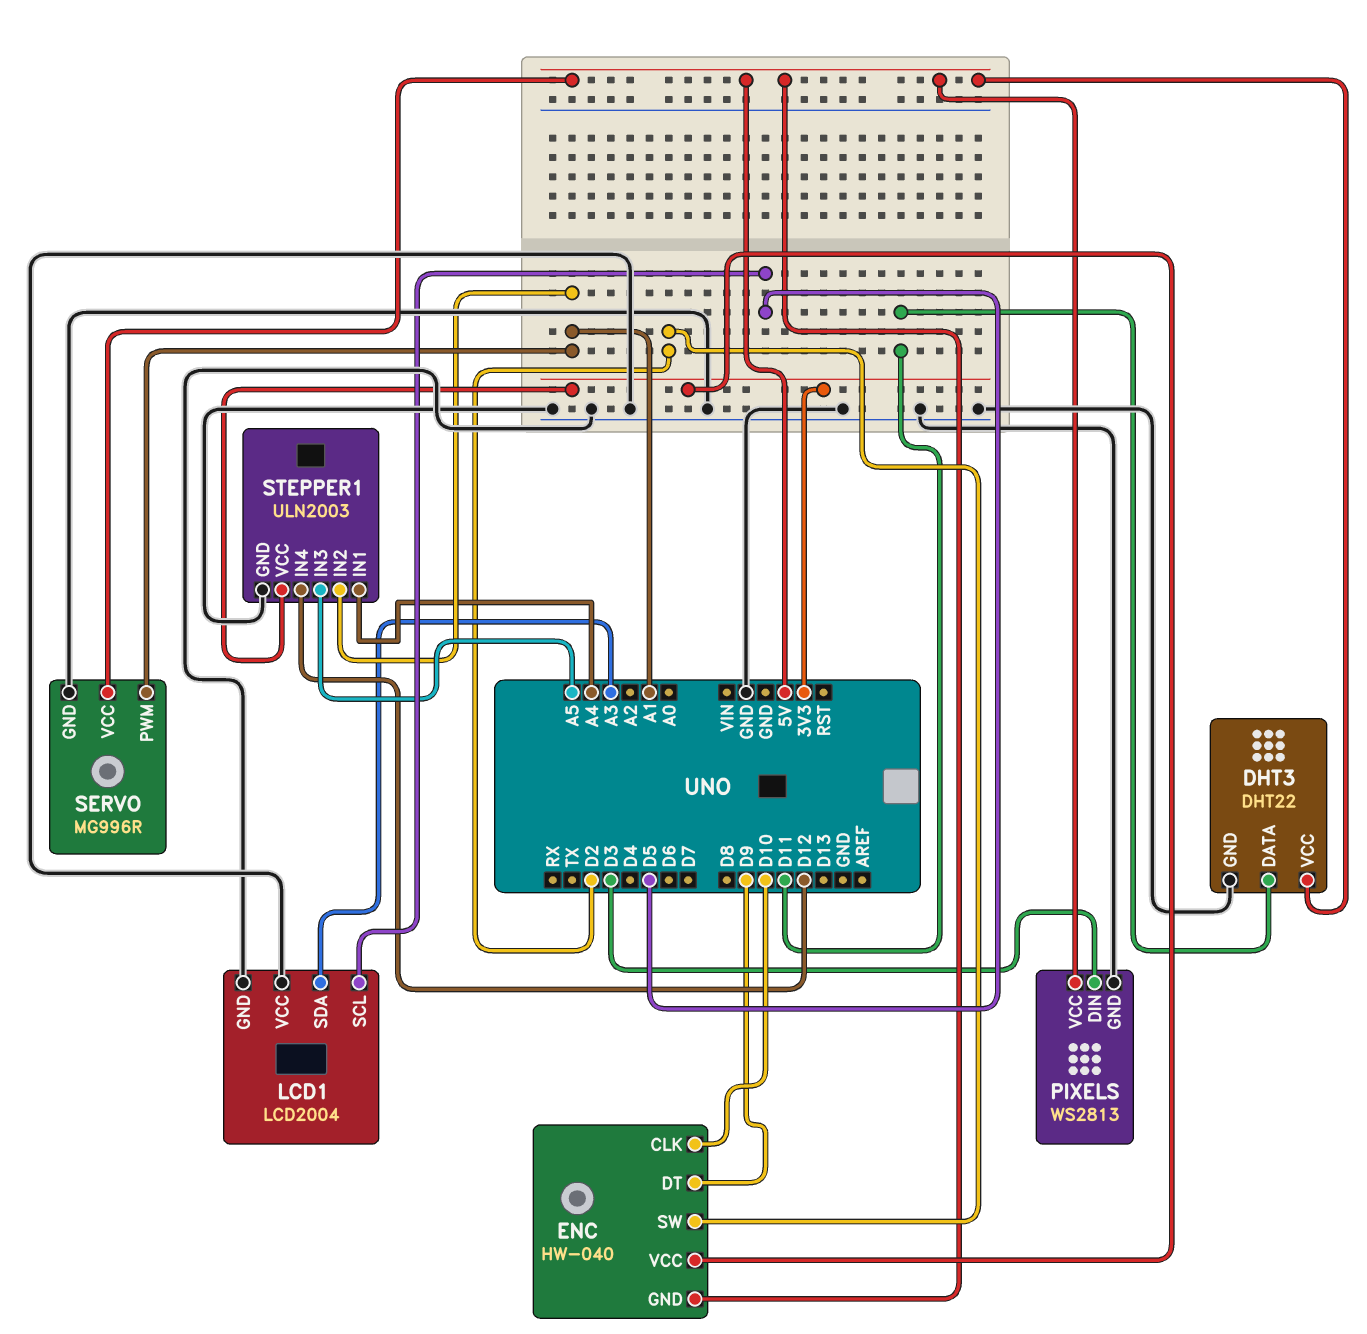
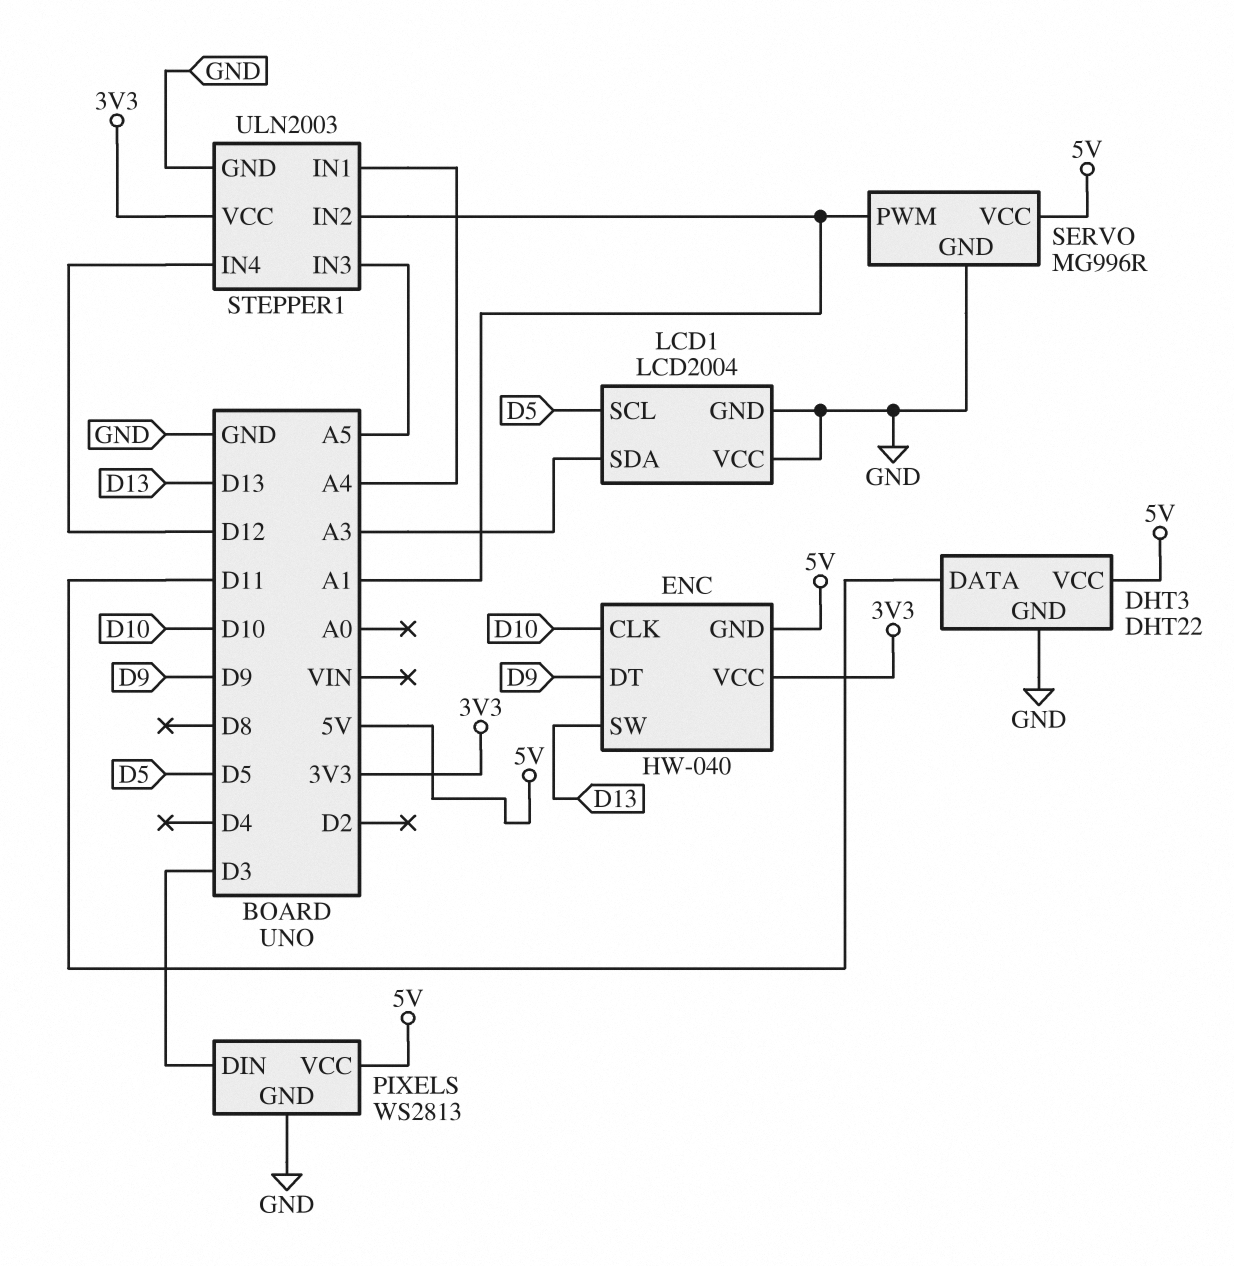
ENC pin SW: D2 -> D13

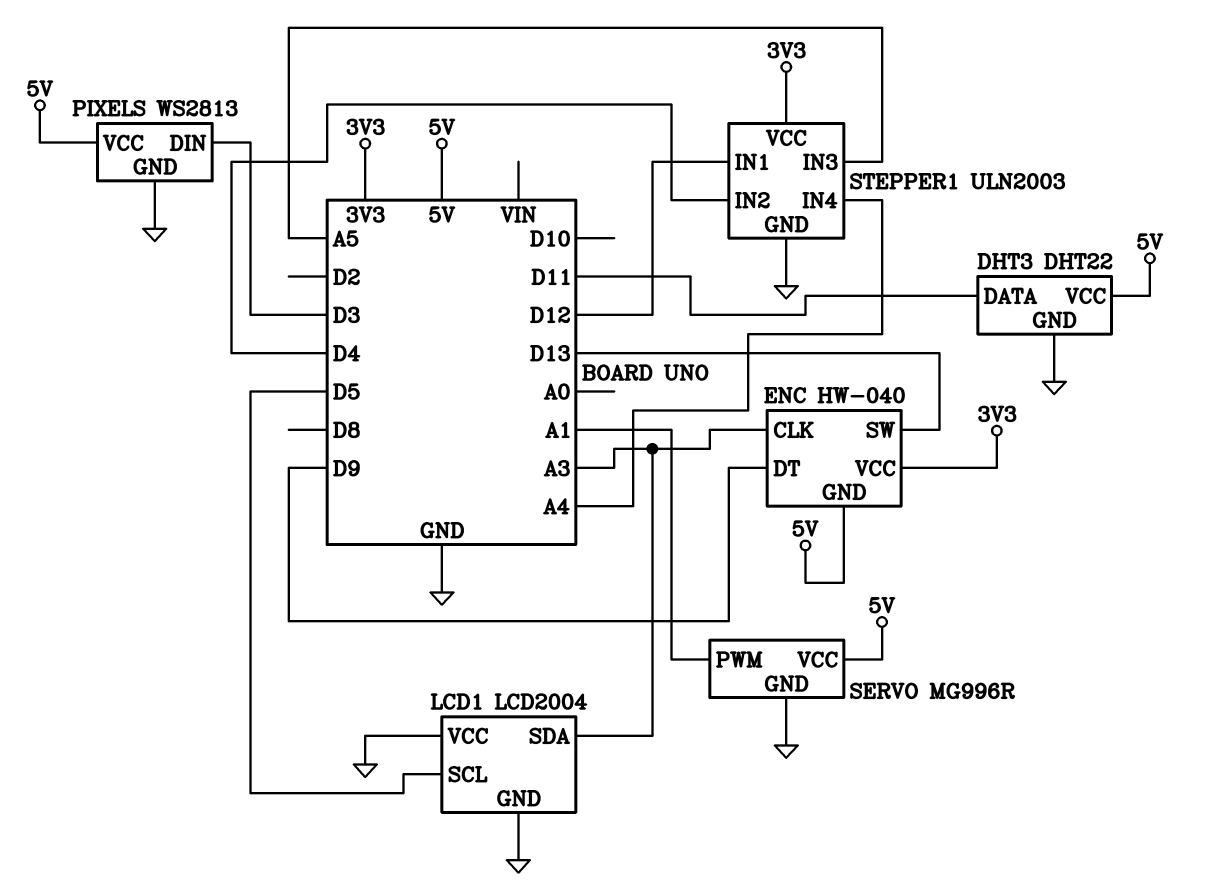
ENC pin CLK: D10 -> A3
STEPPER1 pin IN1: A4 -> D12
STEPPER1 pin IN2: A1 -> D4
STEPPER1 pin IN4: D12 -> A4

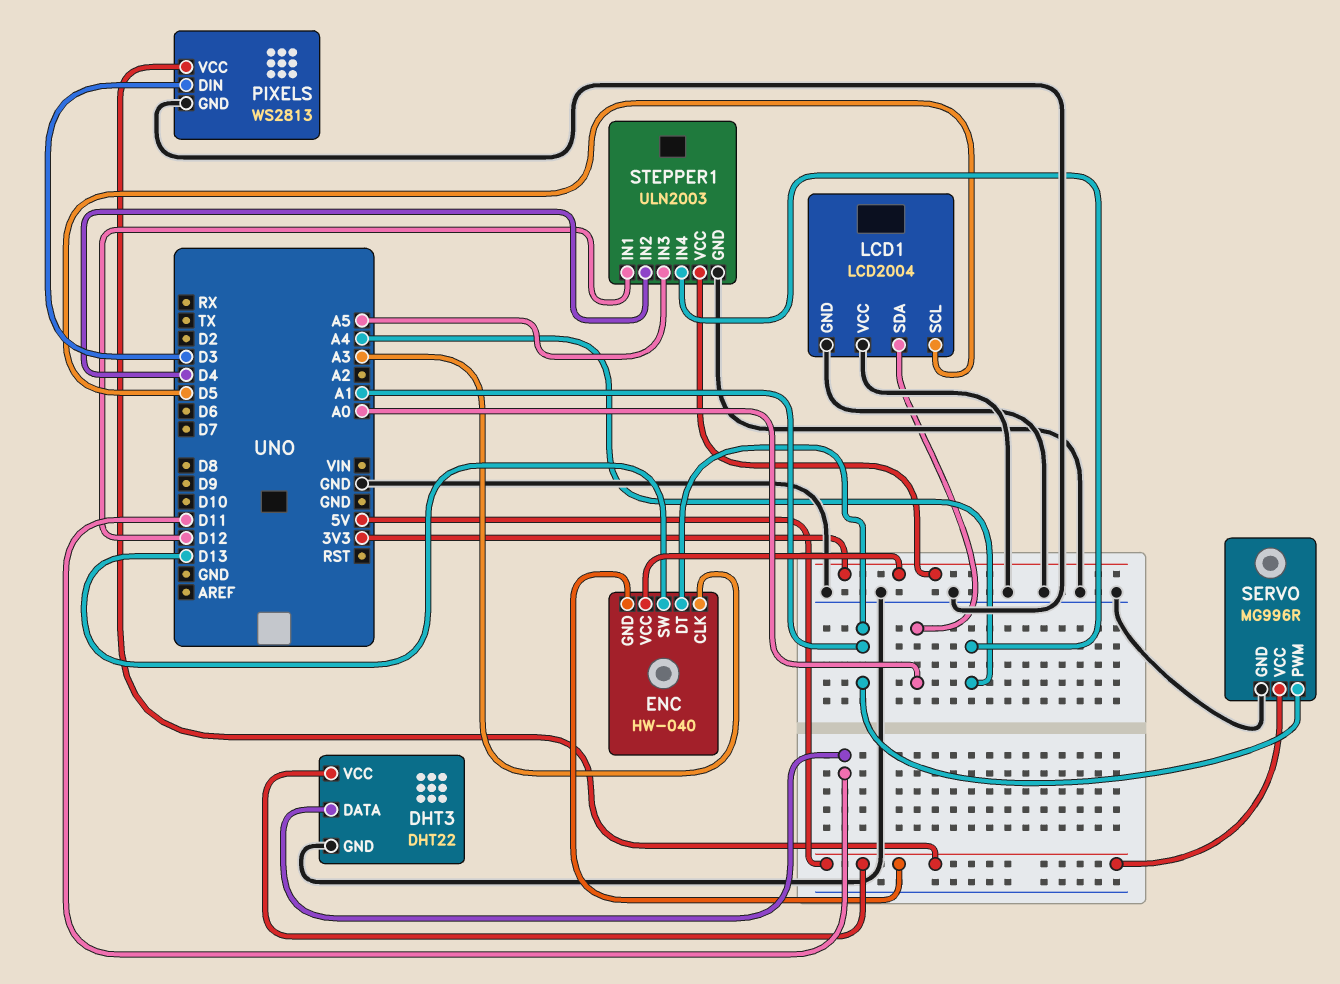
ENC pin DT: D9 -> A1
LCD1 pin SDA: A3 -> A0

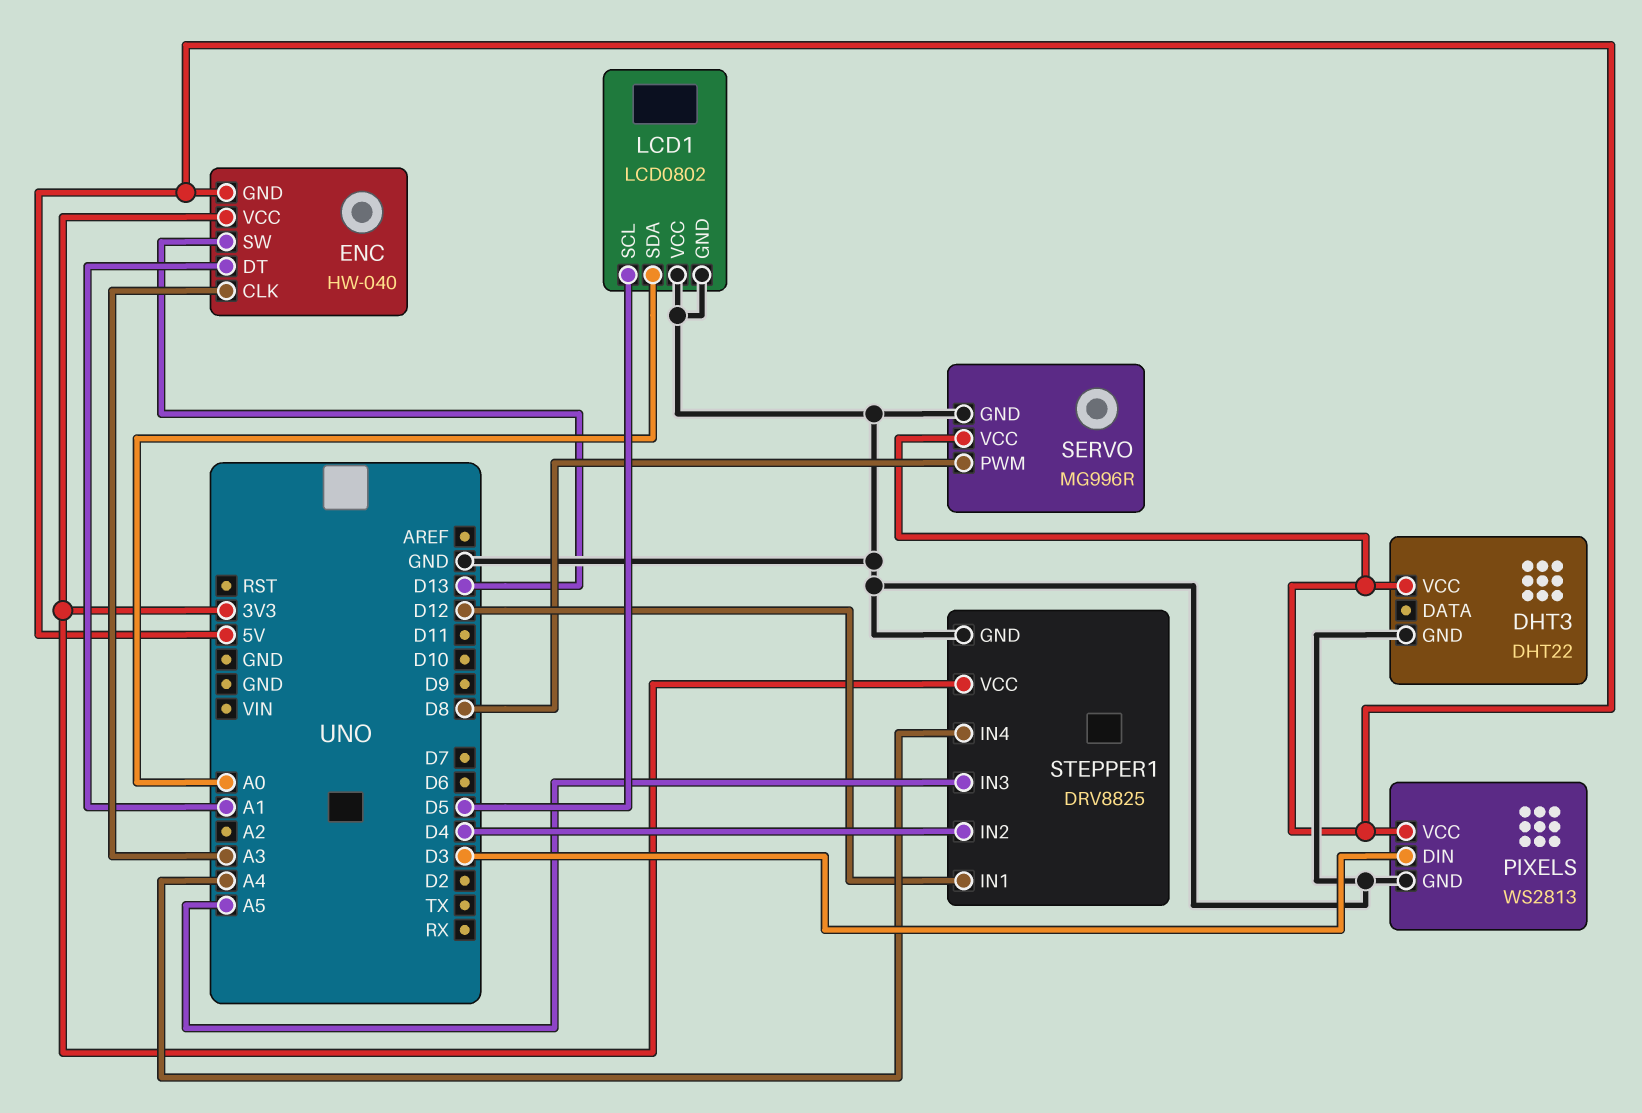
DHT3 pin DATA: D11 -> none
LCD1: LCD2004 -> LCD0802
SERVO pin PWM: A1 -> D8
STEPPER1: ULN2003 -> DRV8825

